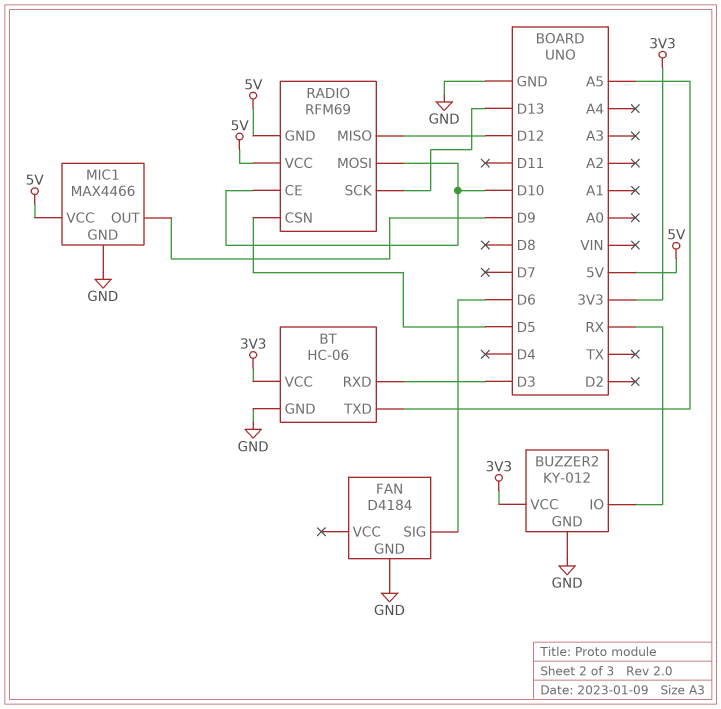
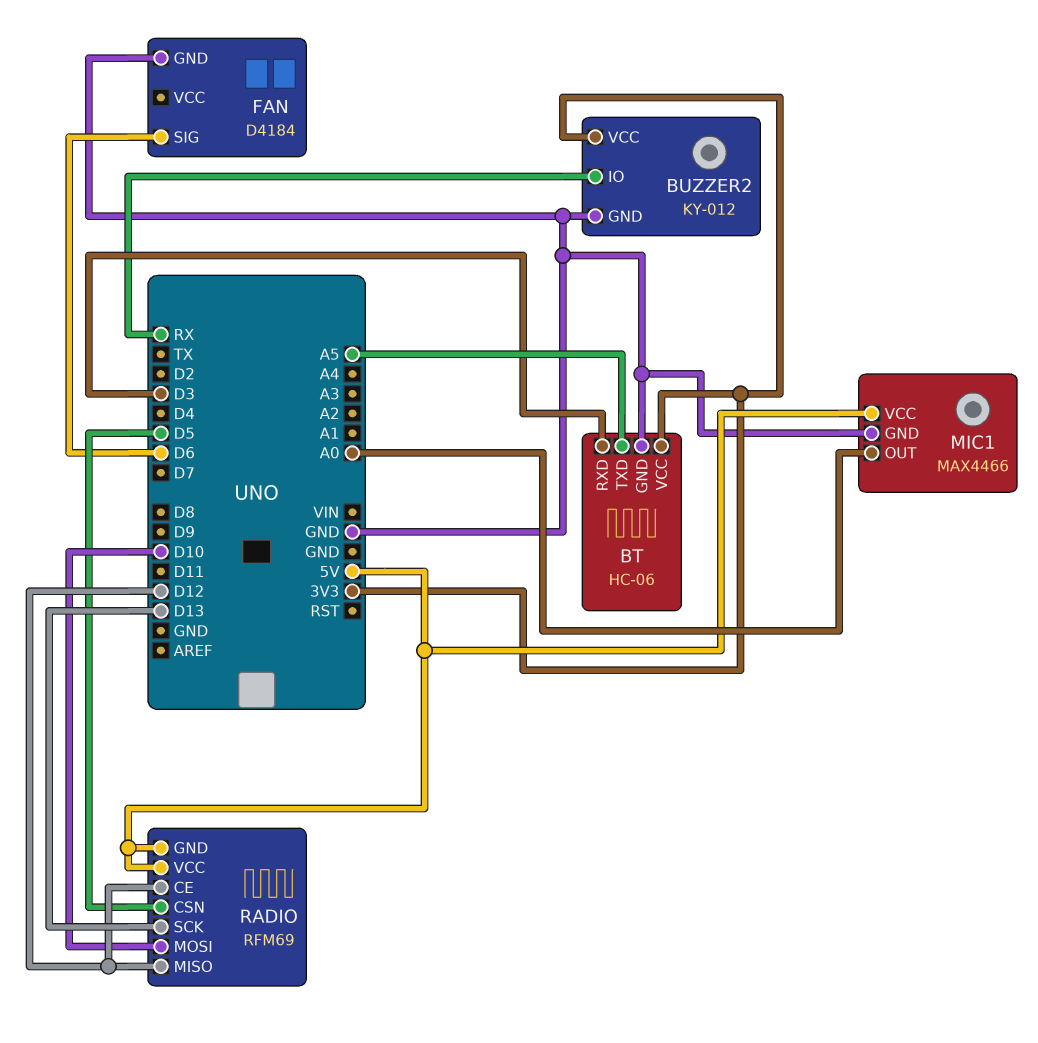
MIC1 pin OUT: D9 -> A0
RADIO pin CE: D10 -> D12

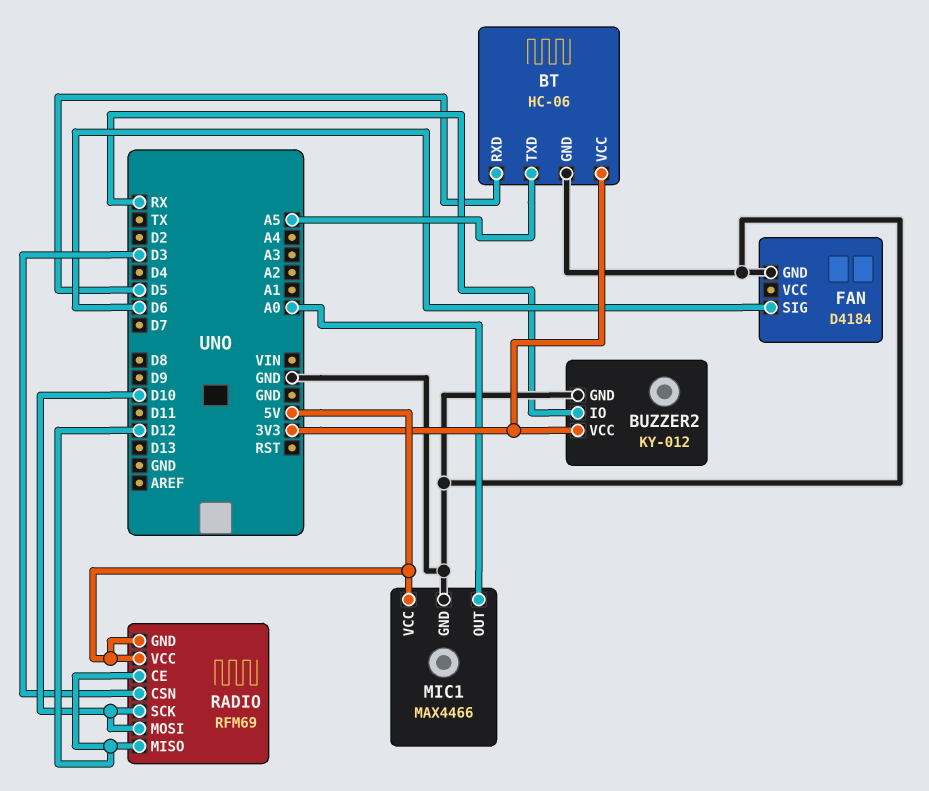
BT pin RXD: D3 -> D5
RADIO pin CSN: D5 -> D3
RADIO pin SCK: D13 -> D10

